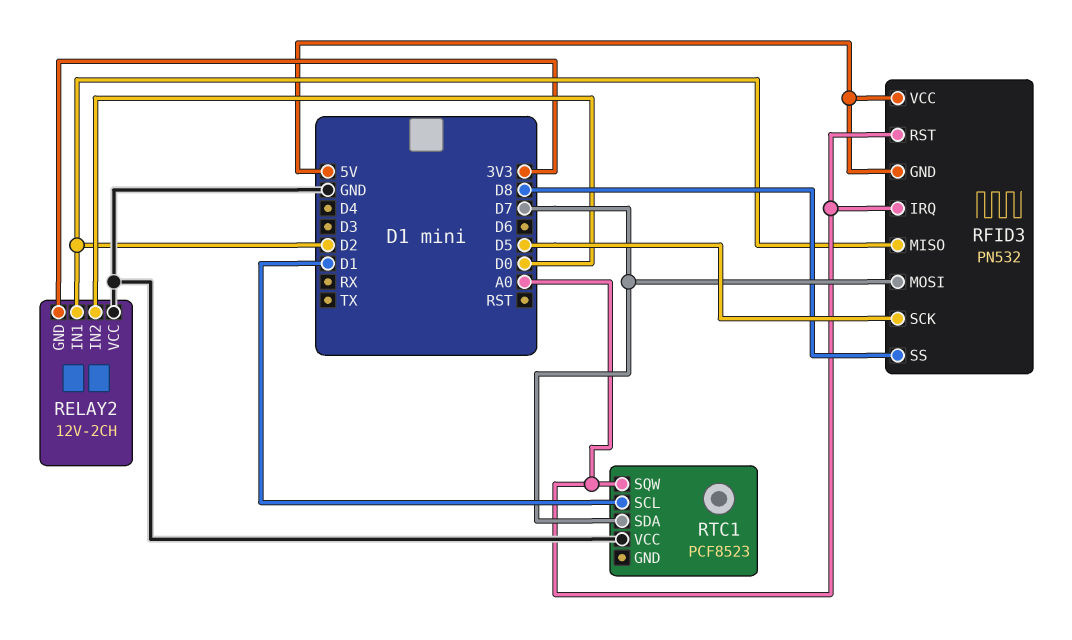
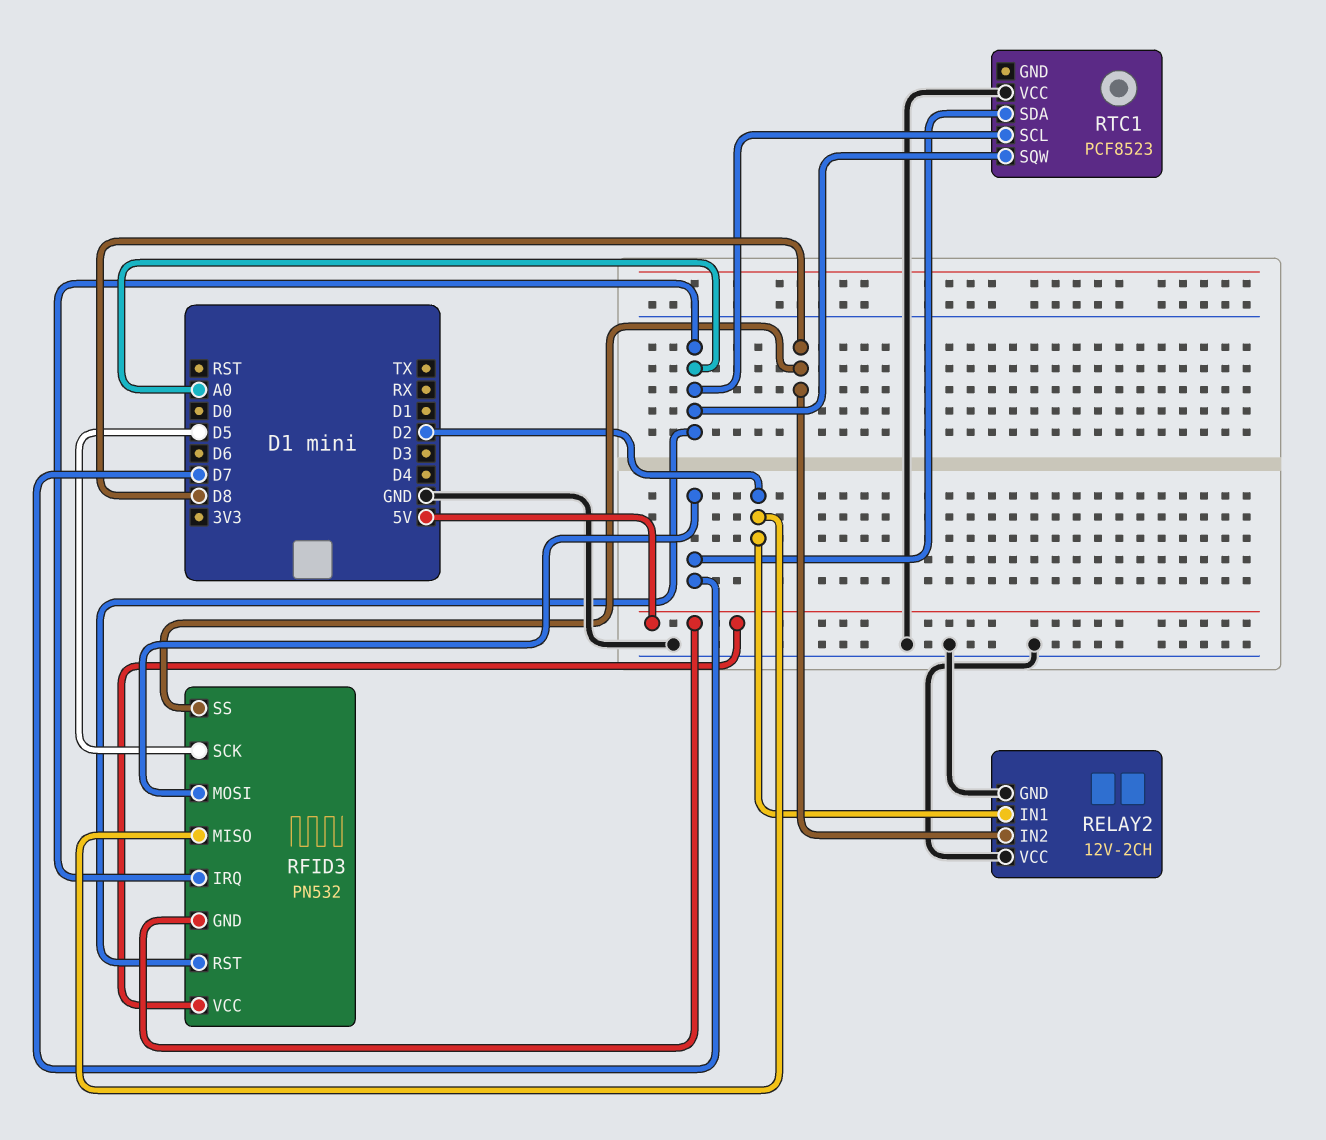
RELAY2 pin GND: 3V3 -> GND
RELAY2 pin IN2: D0 -> D8
RTC1 pin SCL: D1 -> A0

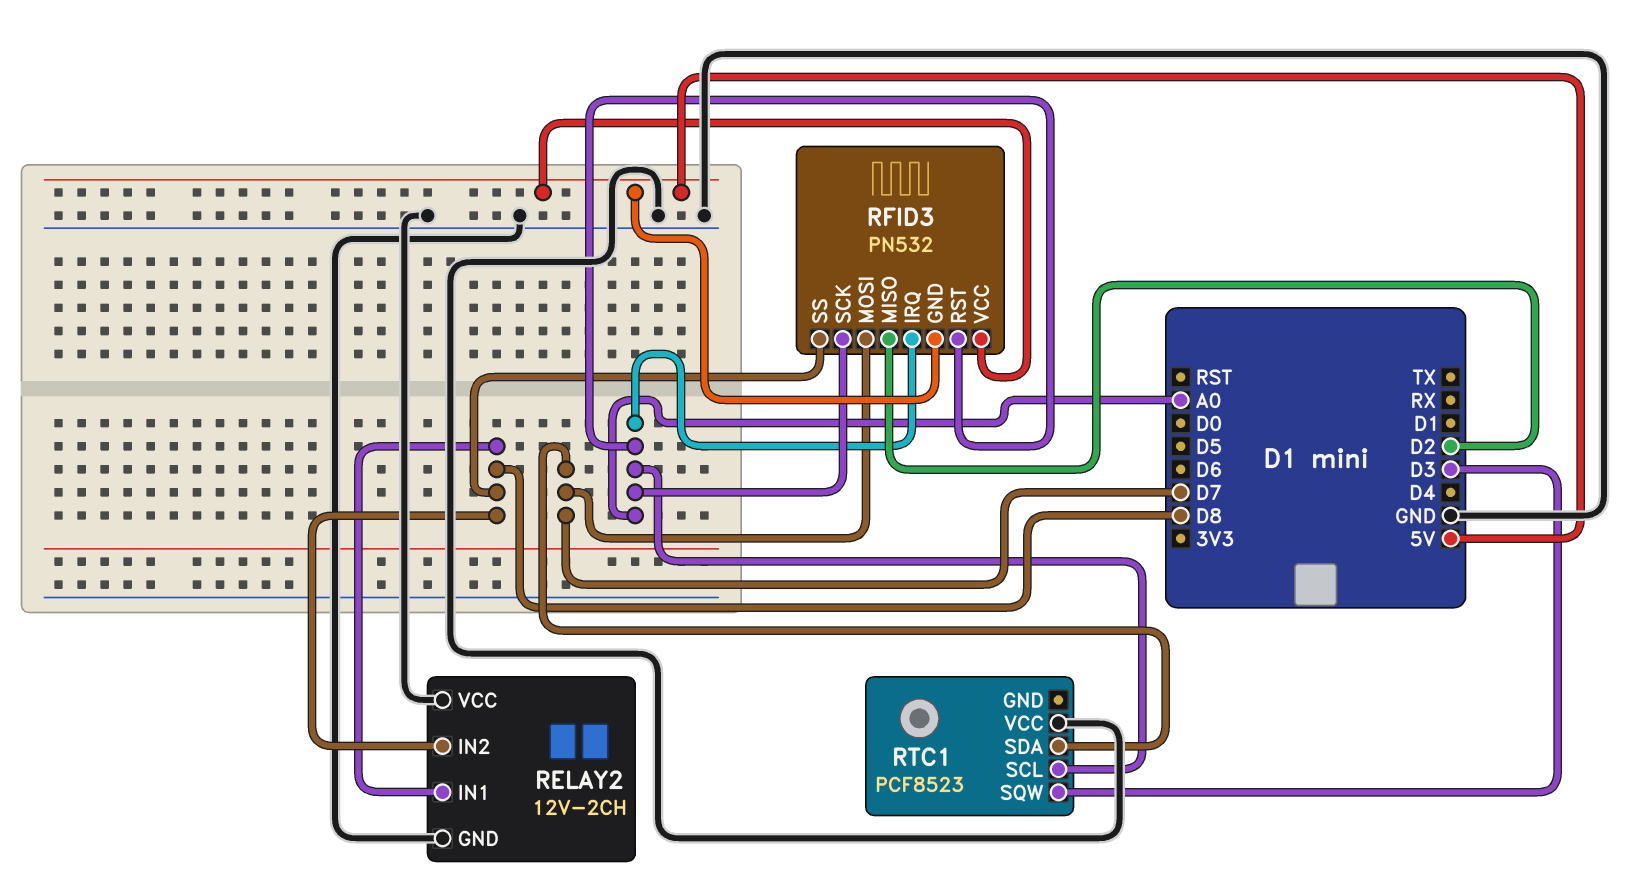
RELAY2 pin IN1: D2 -> D8
RFID3 pin SCK: D5 -> A0
RTC1 pin SQW: A0 -> D3

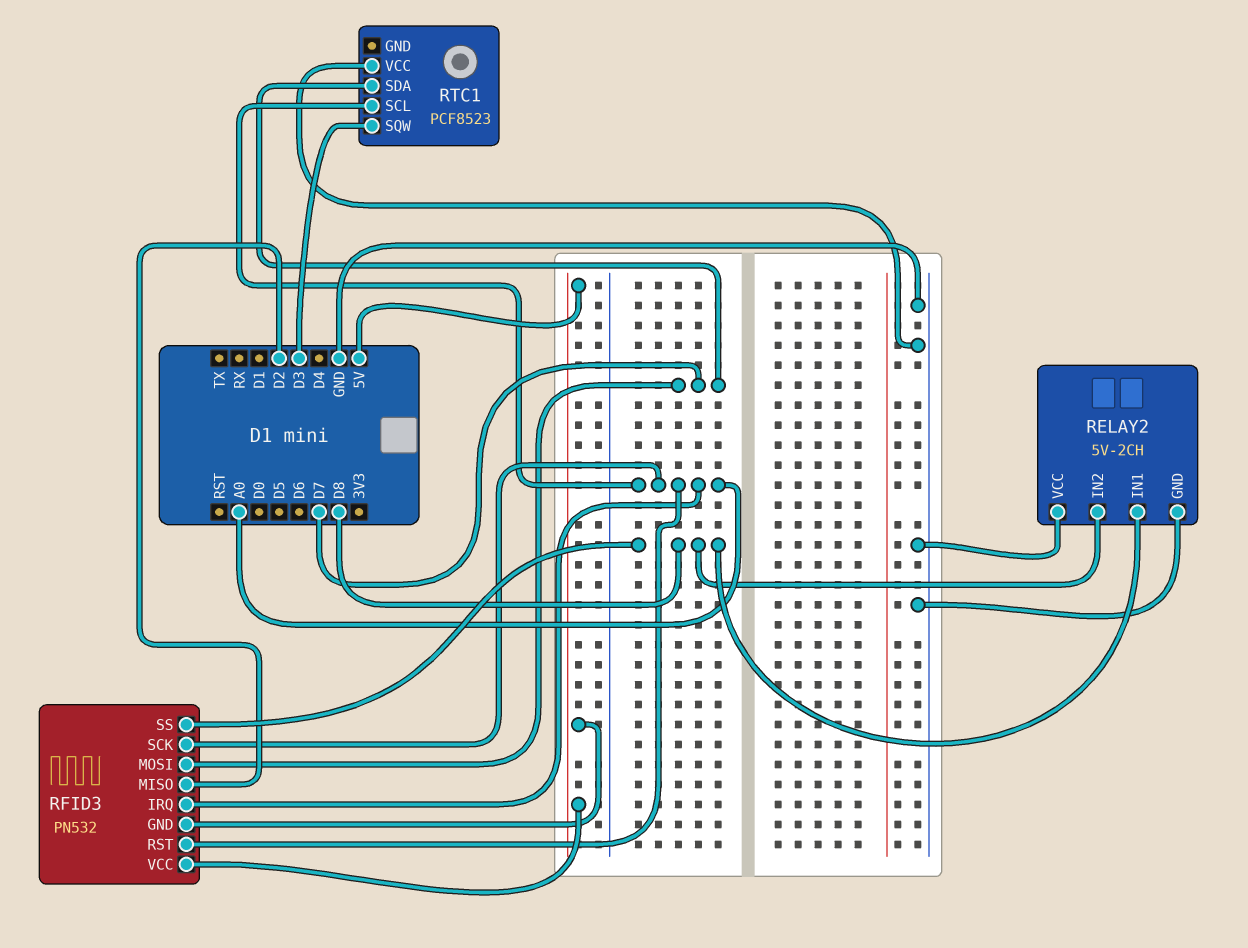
RELAY2: 12V-2CH -> 5V-2CH

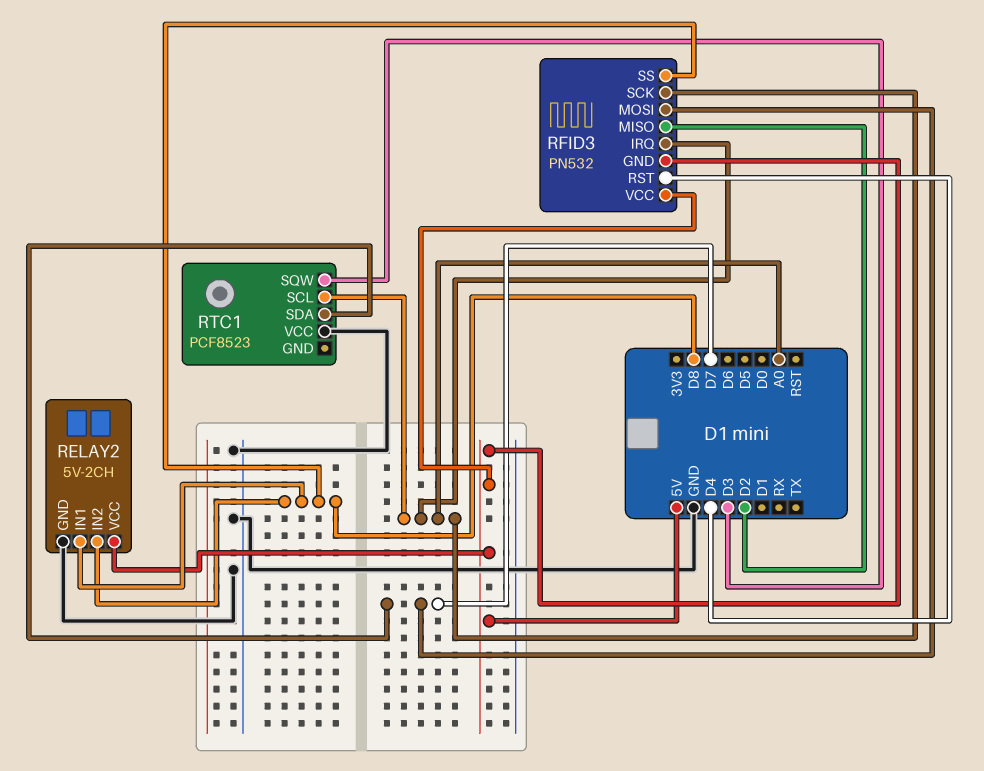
RELAY2 pin VCC: GND -> 5V
RFID3 pin RST: A0 -> D4

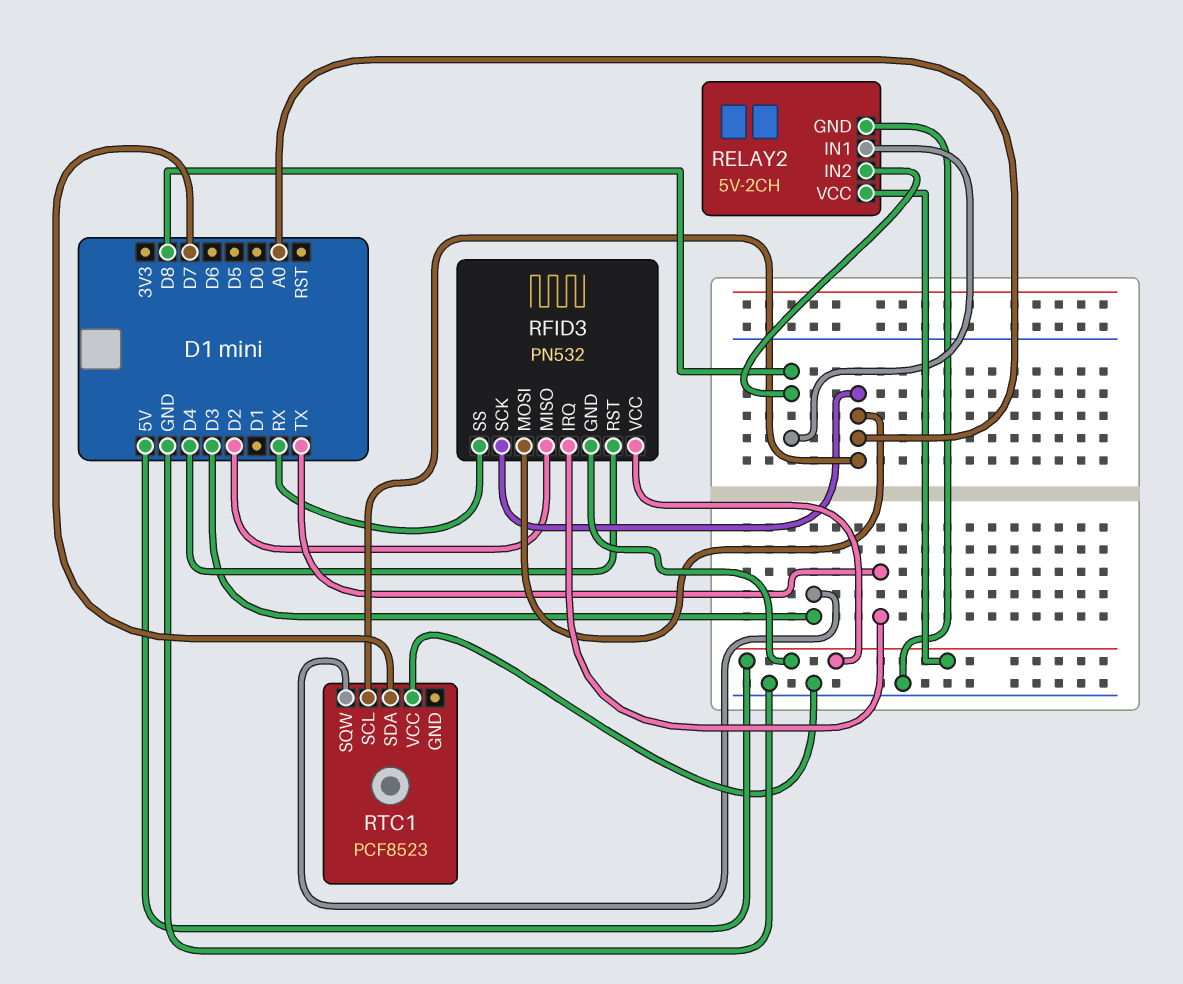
RFID3 pin IRQ: A0 -> TX
RFID3 pin MOSI: D7 -> A0
RFID3 pin SS: D8 -> RX

